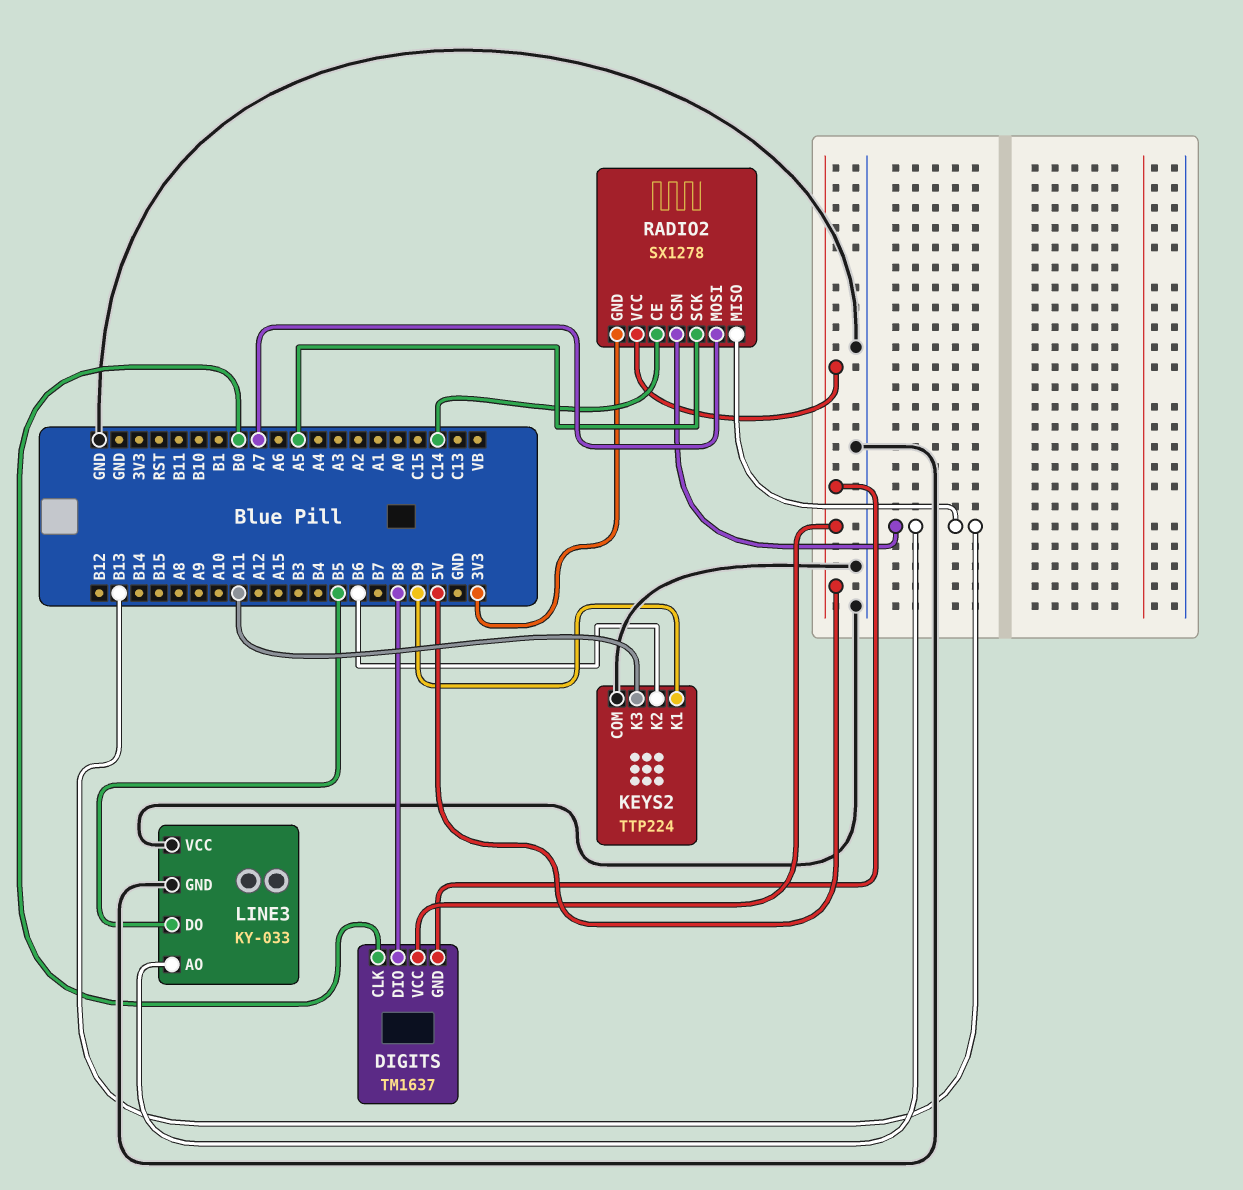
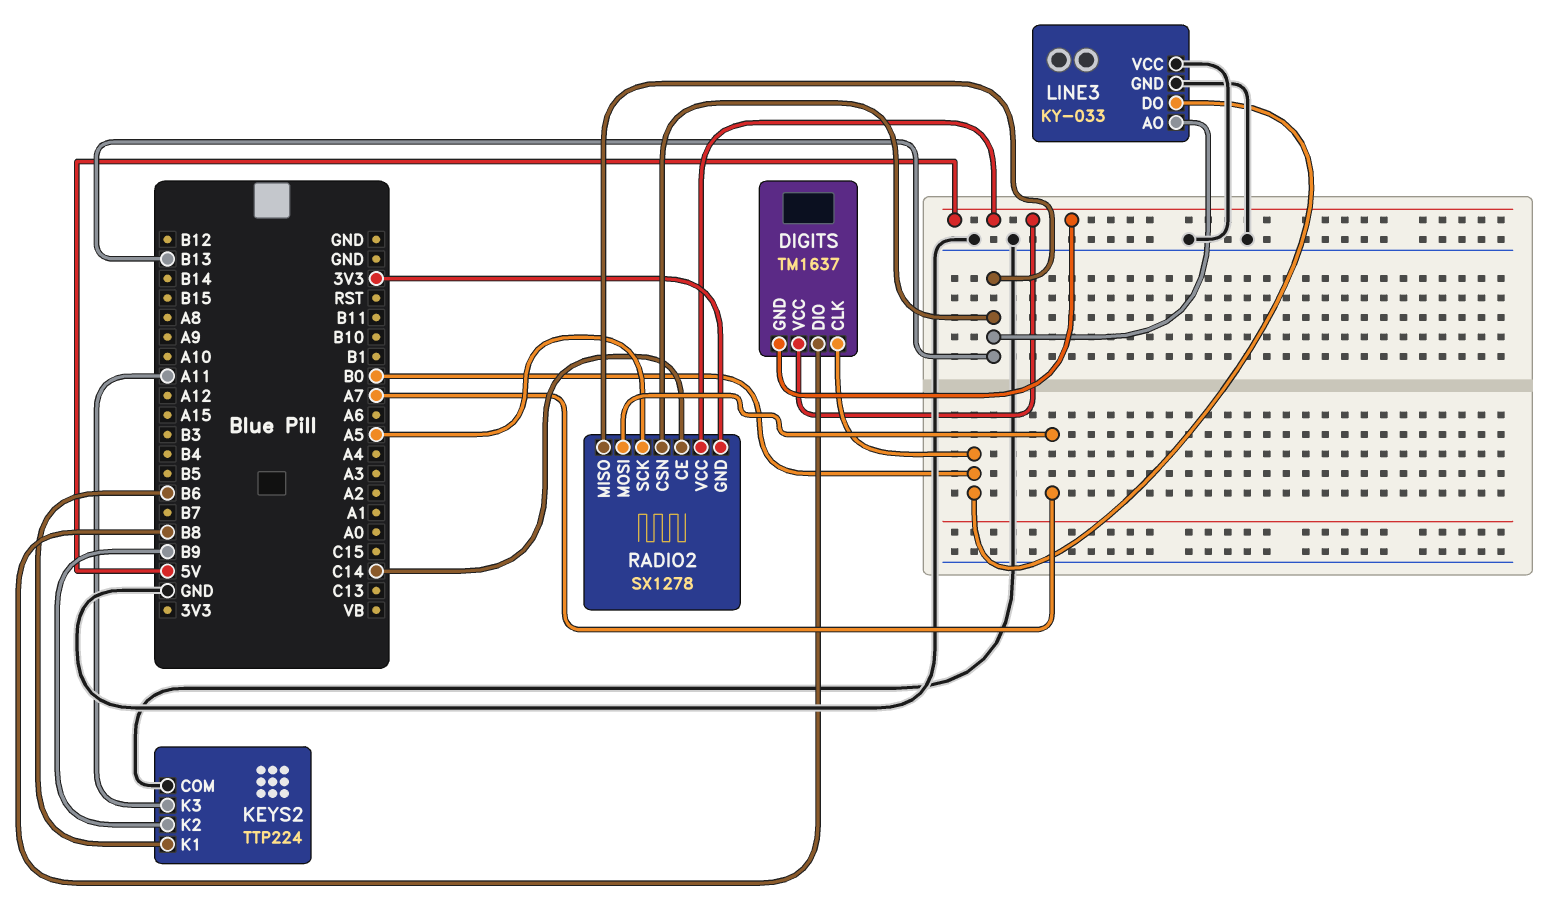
KEYS2 pin K1: B9 -> B6
KEYS2 pin K2: B6 -> B9
LINE3 pin DO: B5 -> B0

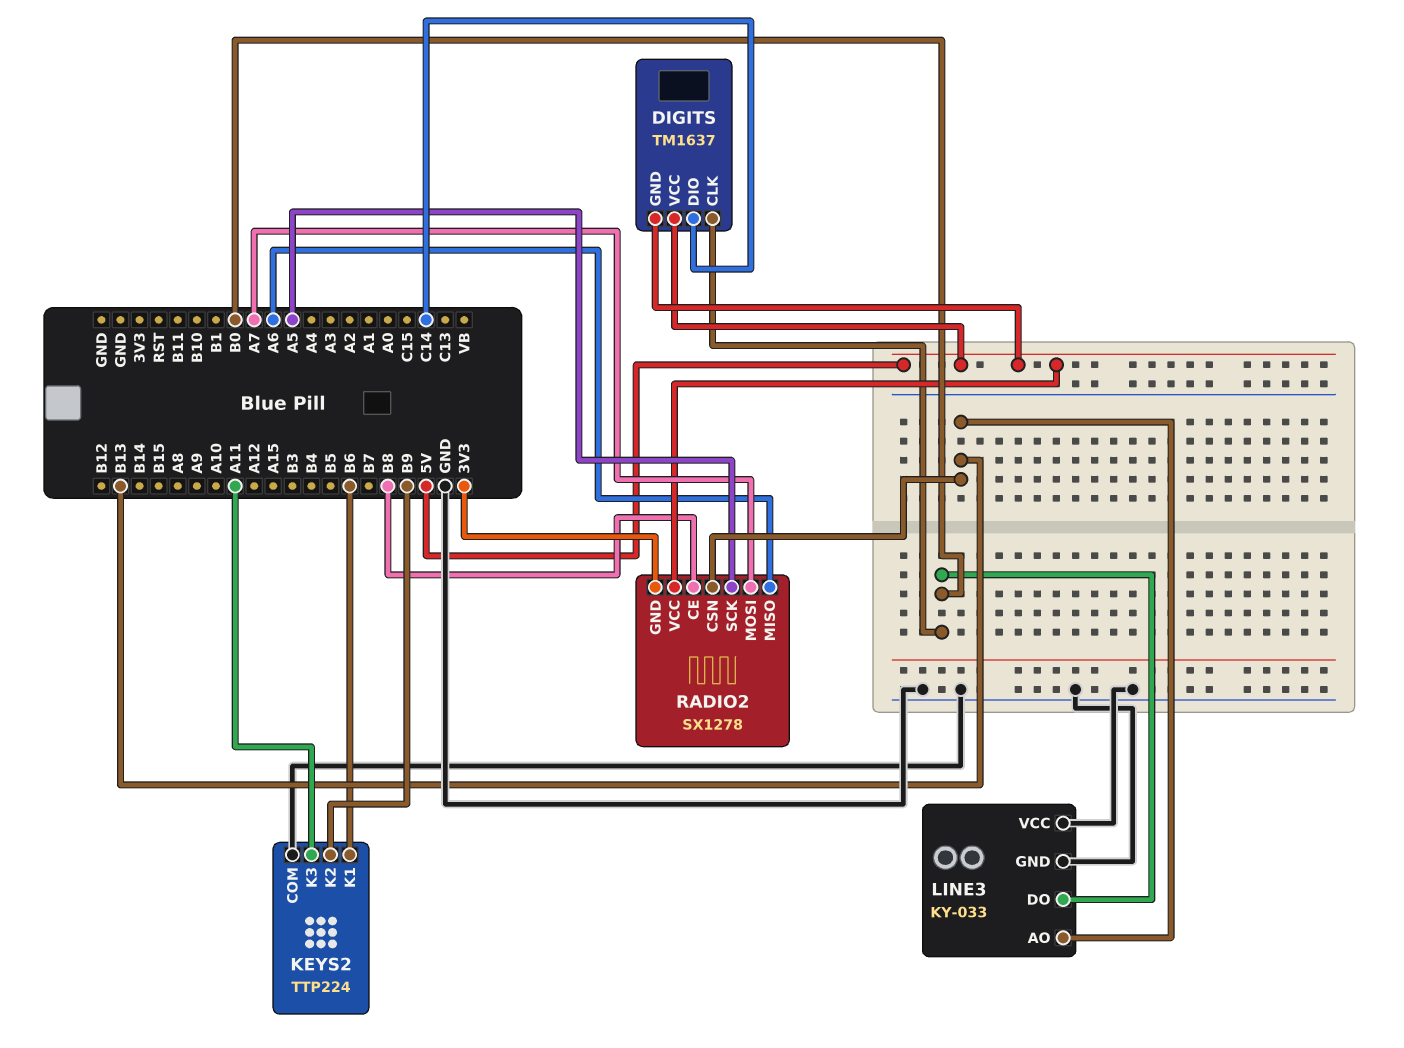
DIGITS pin DIO: B8 -> C14
RADIO2 pin CE: C14 -> B8
RADIO2 pin MISO: B13 -> A6

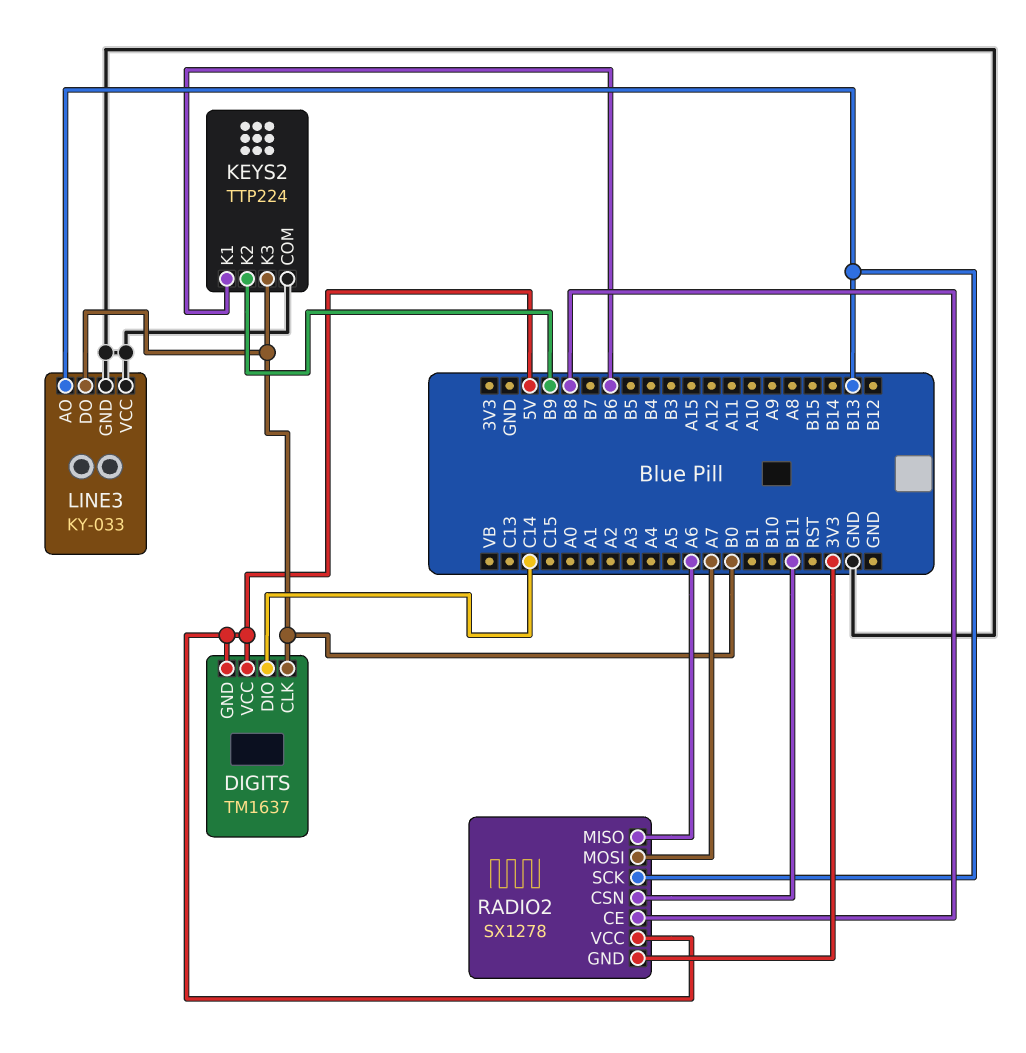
KEYS2 pin K3: A11 -> B0
RADIO2 pin CSN: B13 -> B11
RADIO2 pin SCK: A5 -> B13

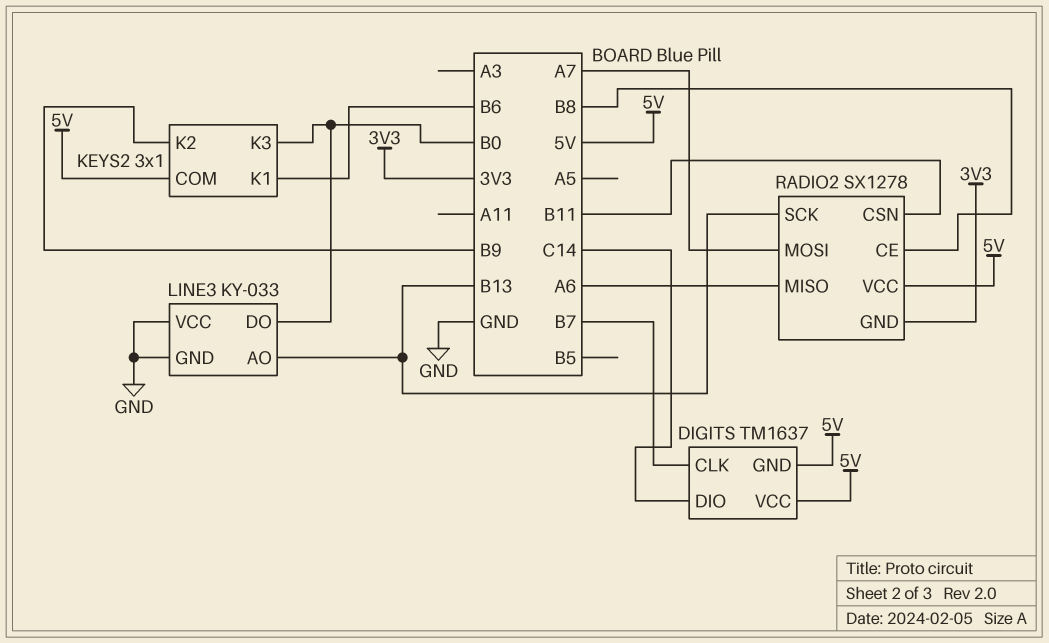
DIGITS pin CLK: B0 -> B7
KEYS2: TTP224 -> 3x1
KEYS2 pin COM: GND -> 5V

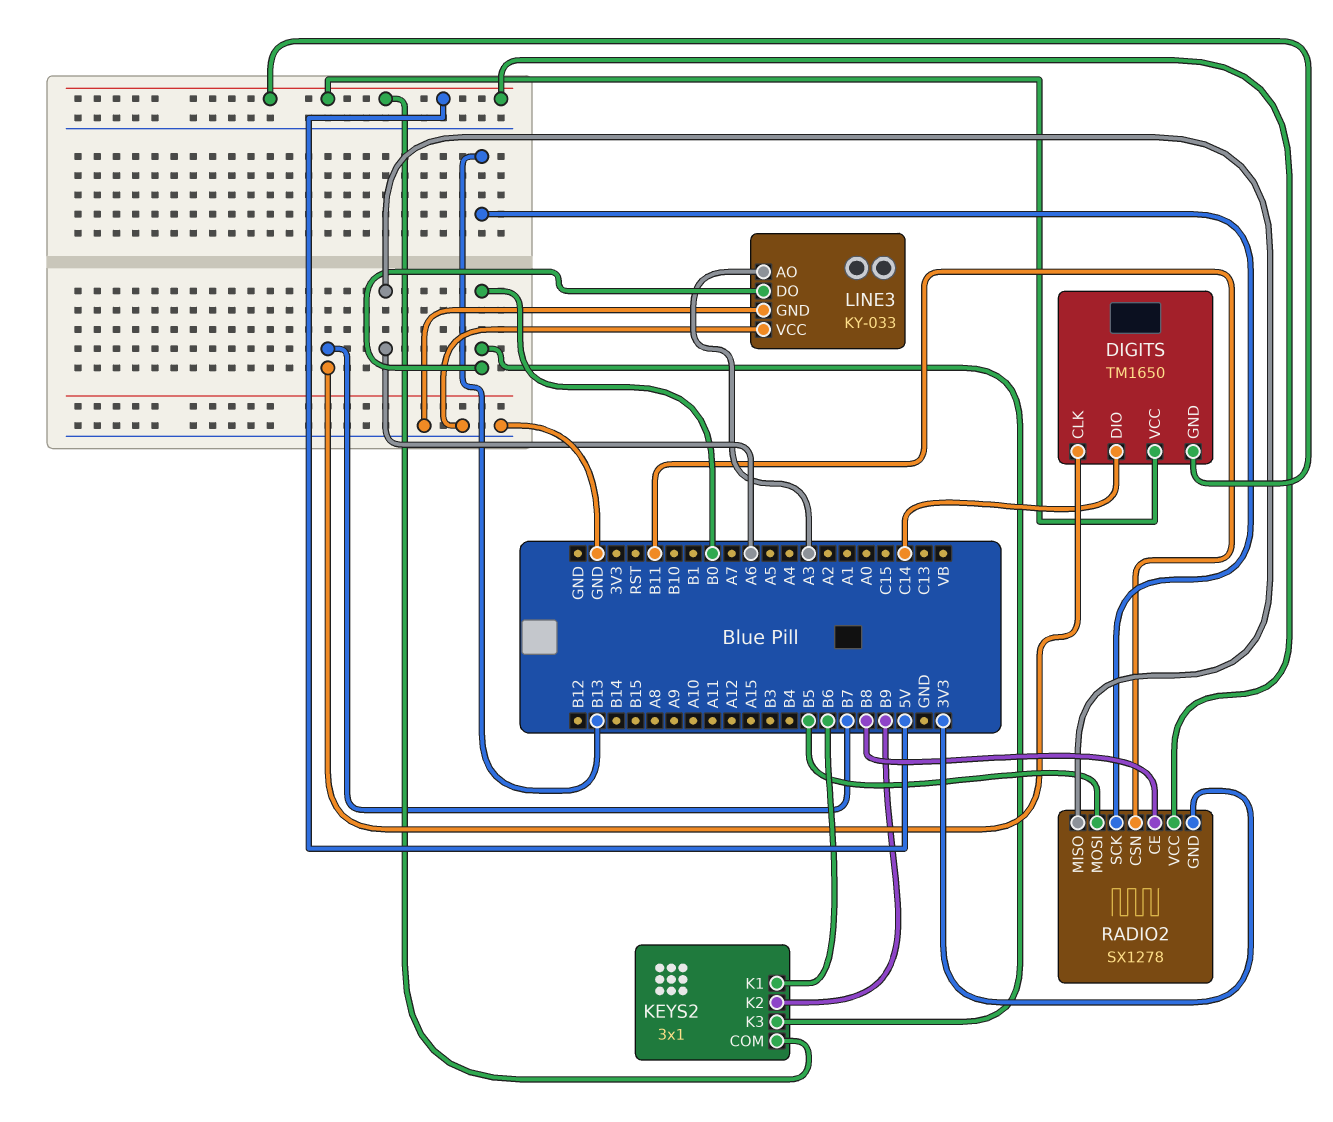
DIGITS: TM1637 -> TM1650
LINE3 pin AO: B13 -> A3
RADIO2 pin MOSI: A7 -> B5

